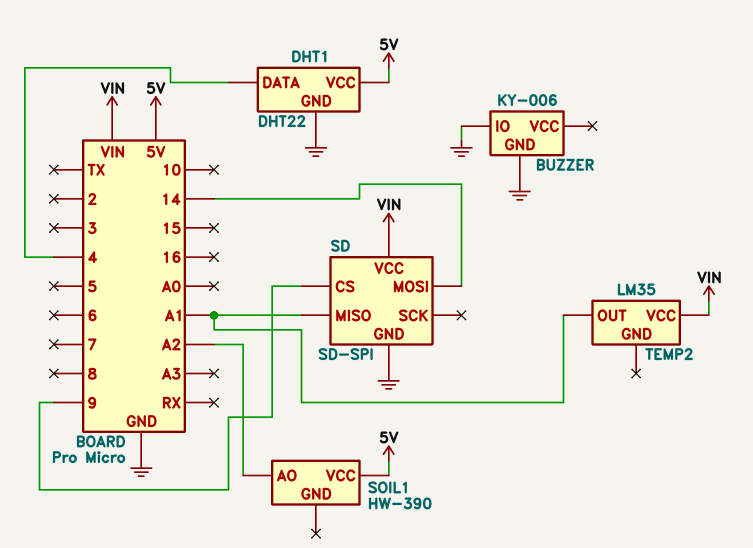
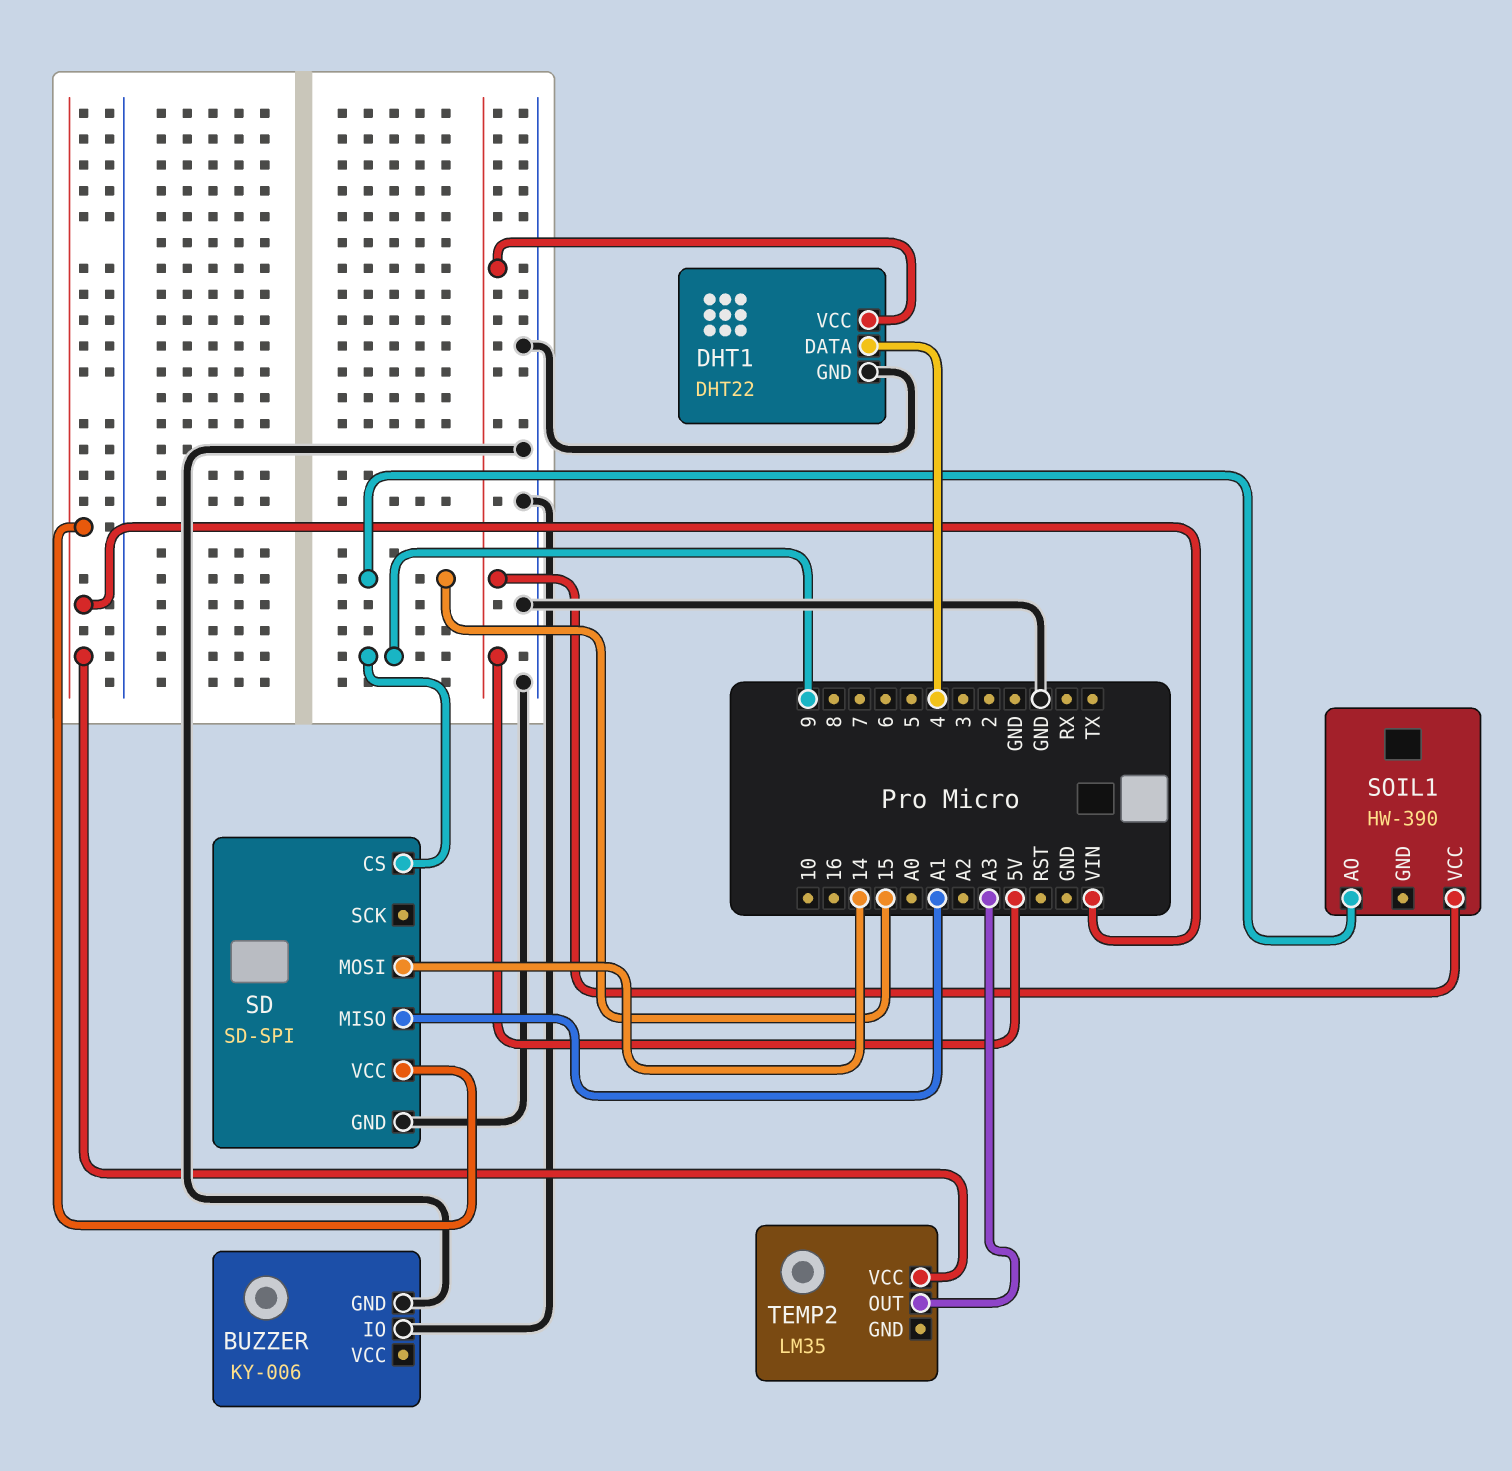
SOIL1 pin AO: A2 -> 15
TEMP2 pin OUT: A1 -> A3

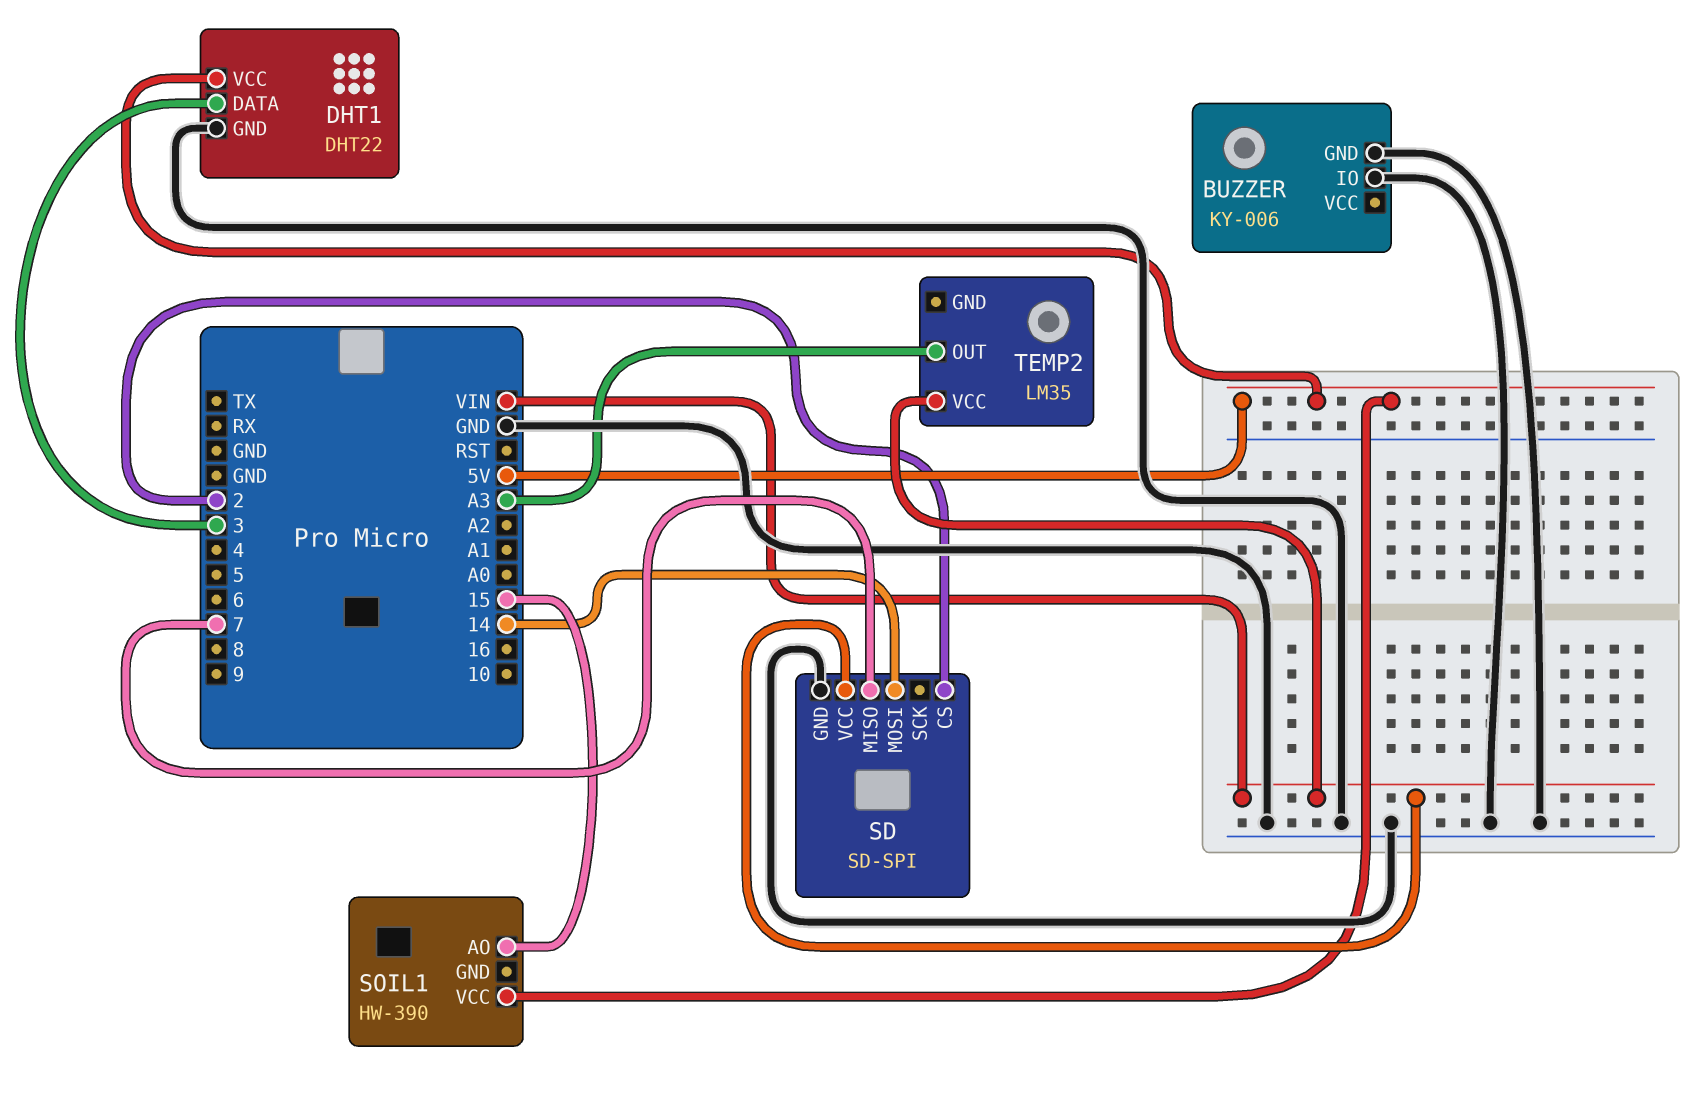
DHT1 pin DATA: 4 -> 3
SD pin CS: 9 -> 2
SD pin MISO: A1 -> 7

